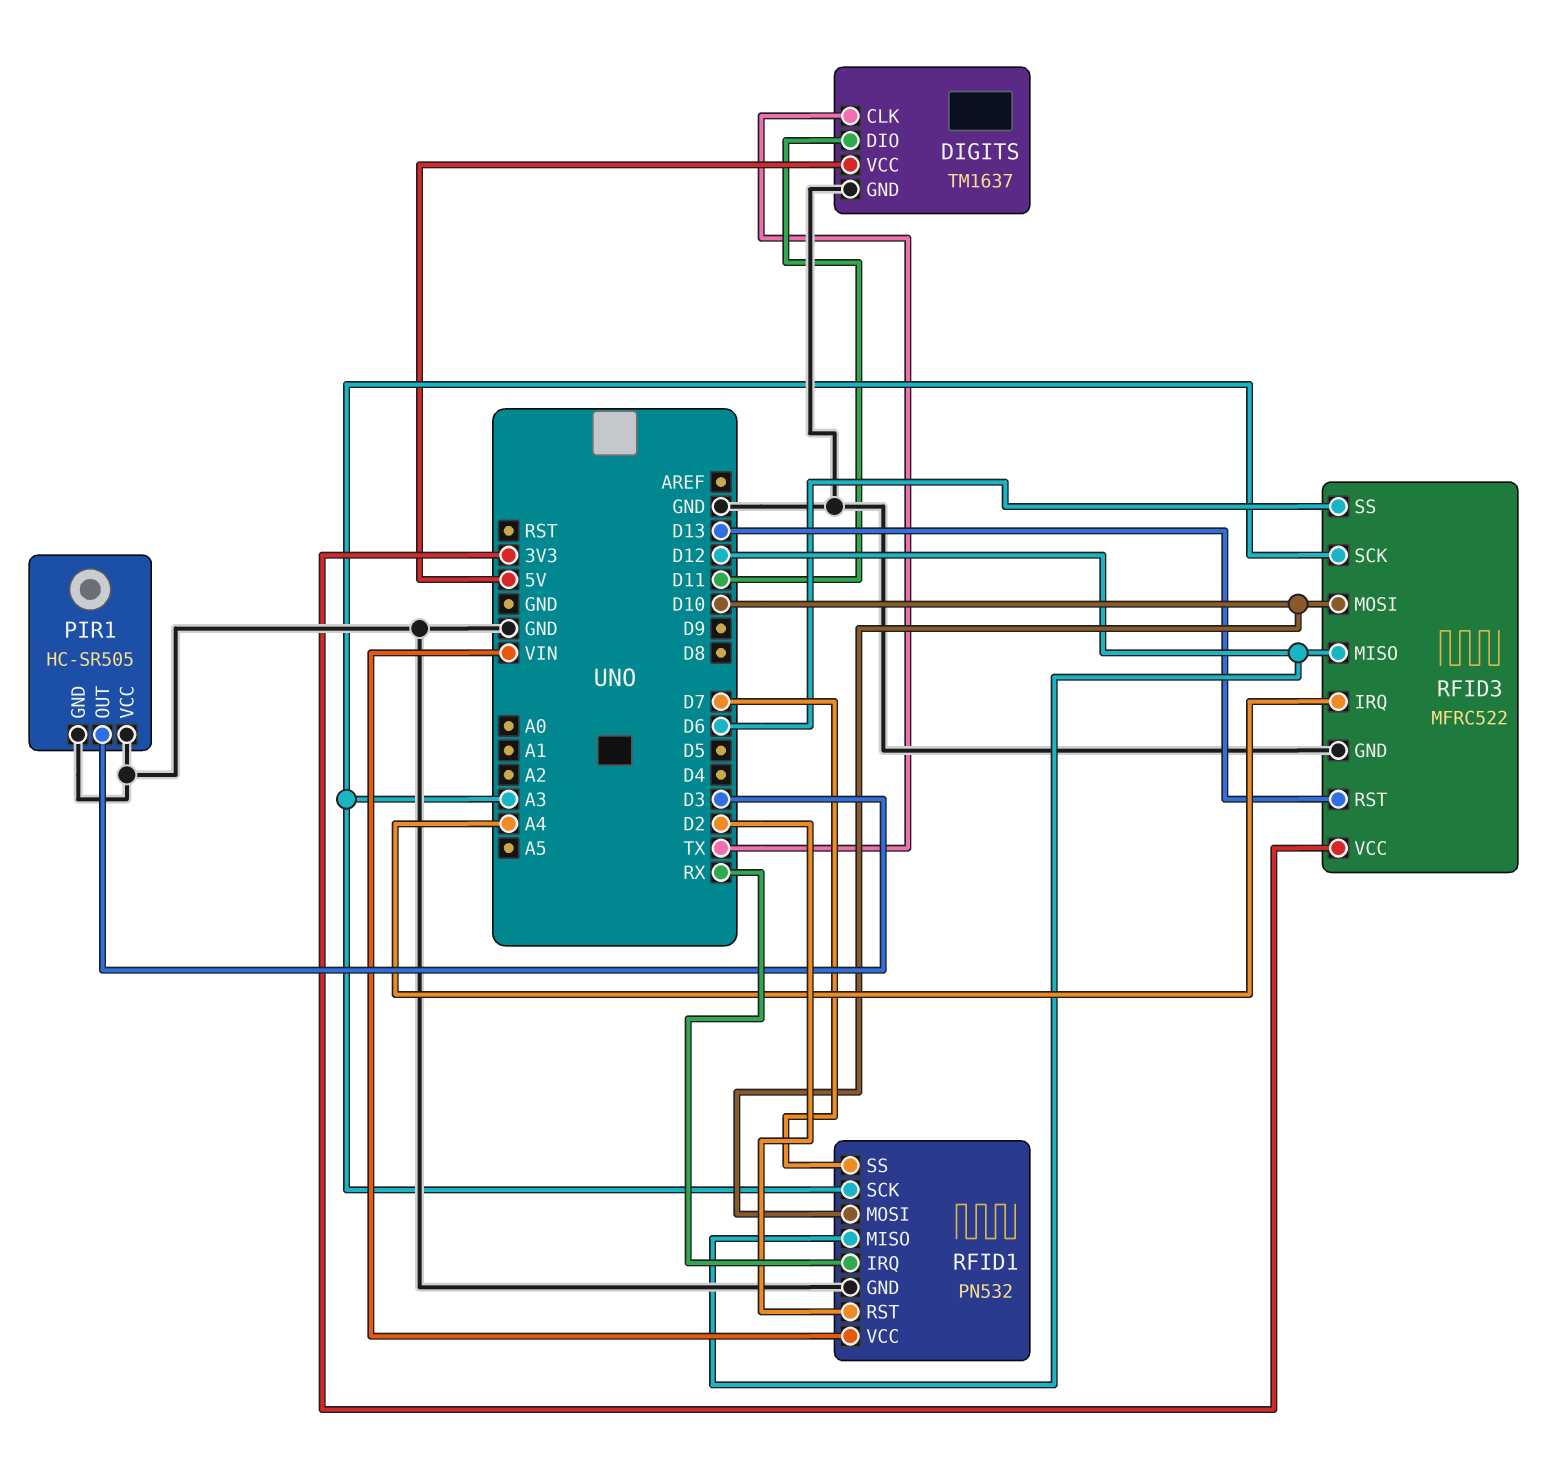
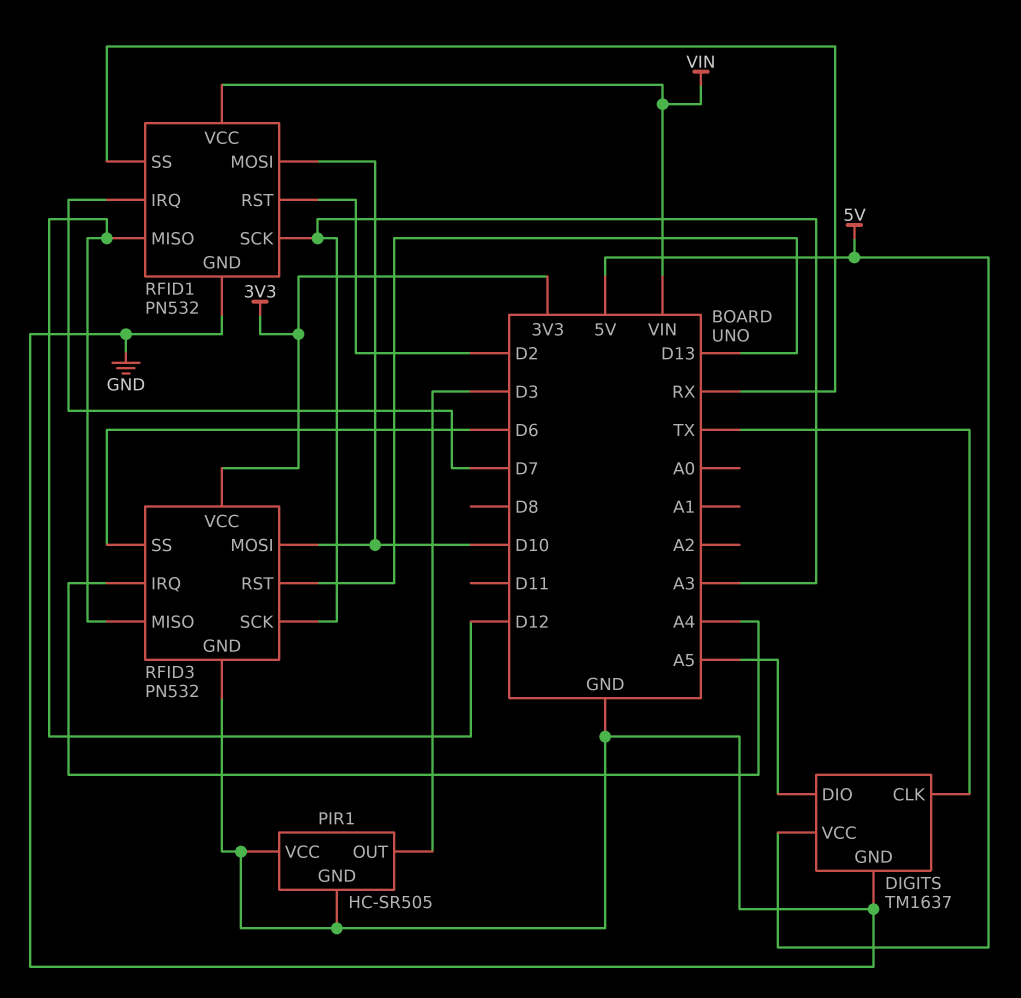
DIGITS pin DIO: D11 -> A5
RFID1 pin IRQ: RX -> D7
RFID1 pin SS: D7 -> RX
RFID3: MFRC522 -> PN532

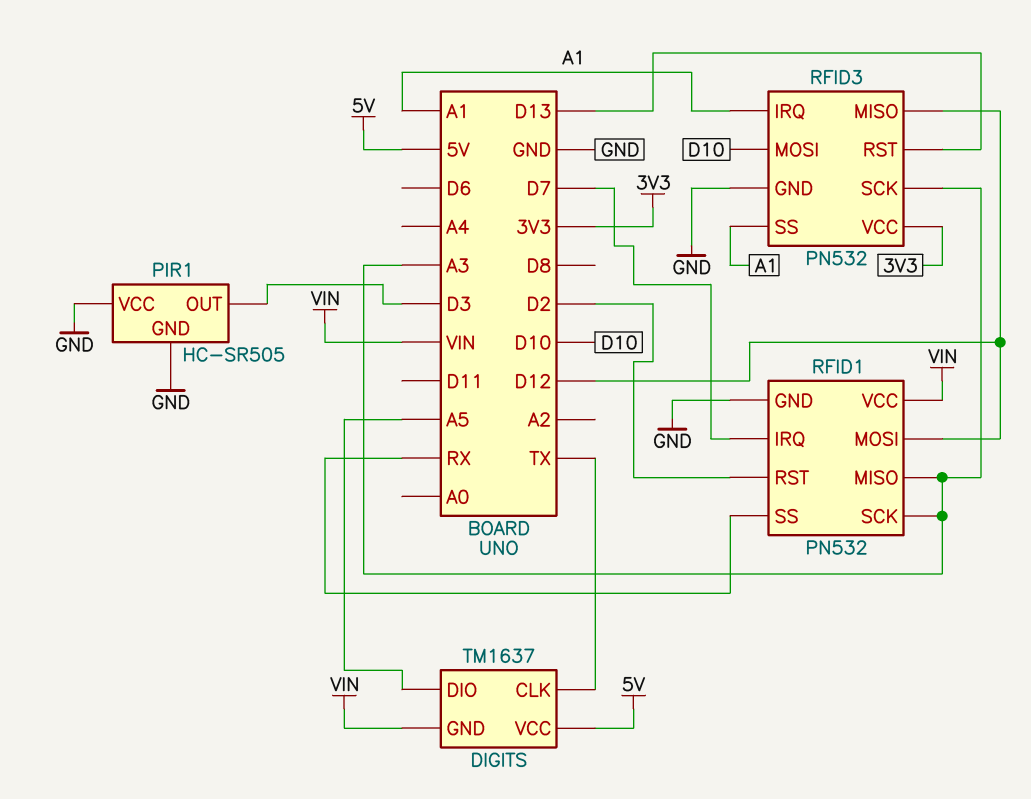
DIGITS pin GND: GND -> VIN
RFID1 pin MISO: D12 -> A3
RFID1 pin MOSI: D10 -> D12
RFID3 pin IRQ: A4 -> A1
RFID3 pin SS: D6 -> A1

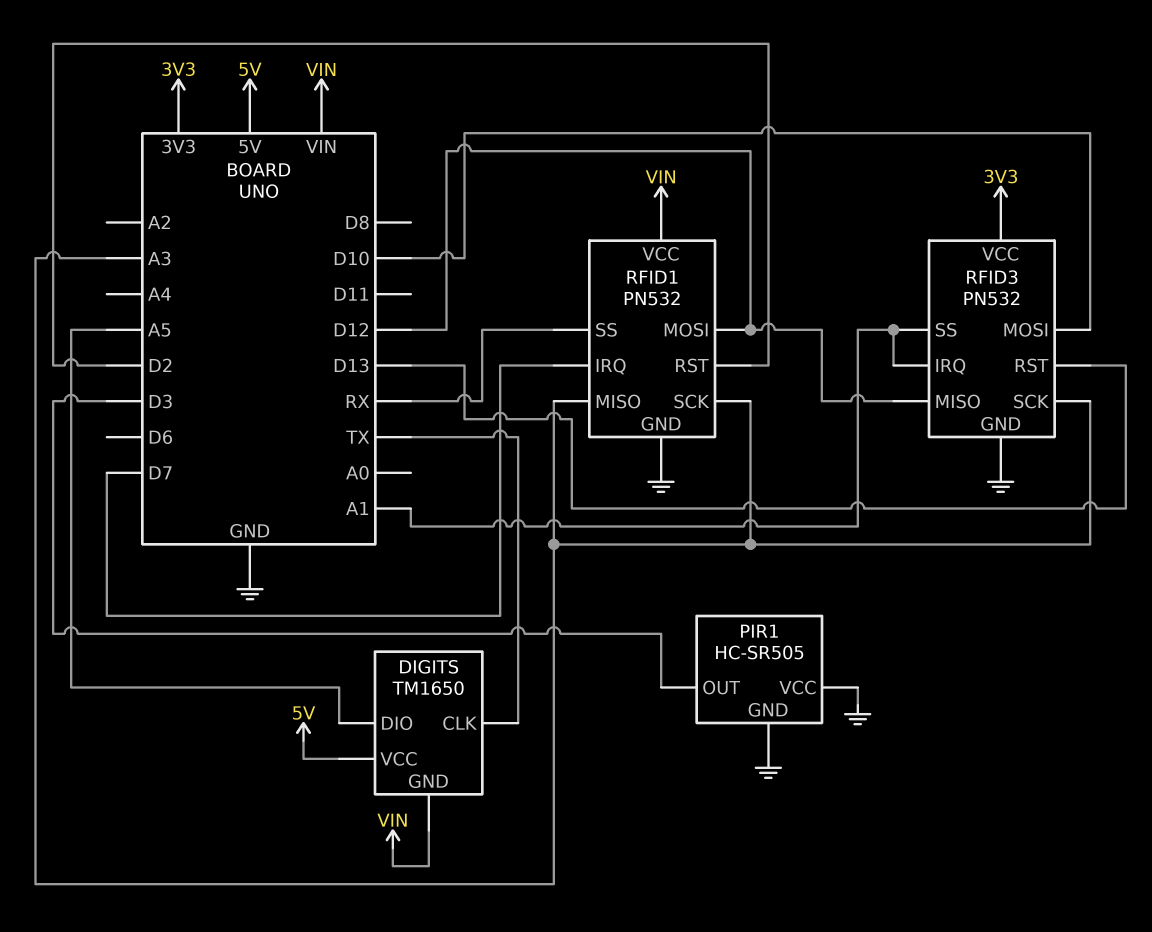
DIGITS: TM1637 -> TM1650

